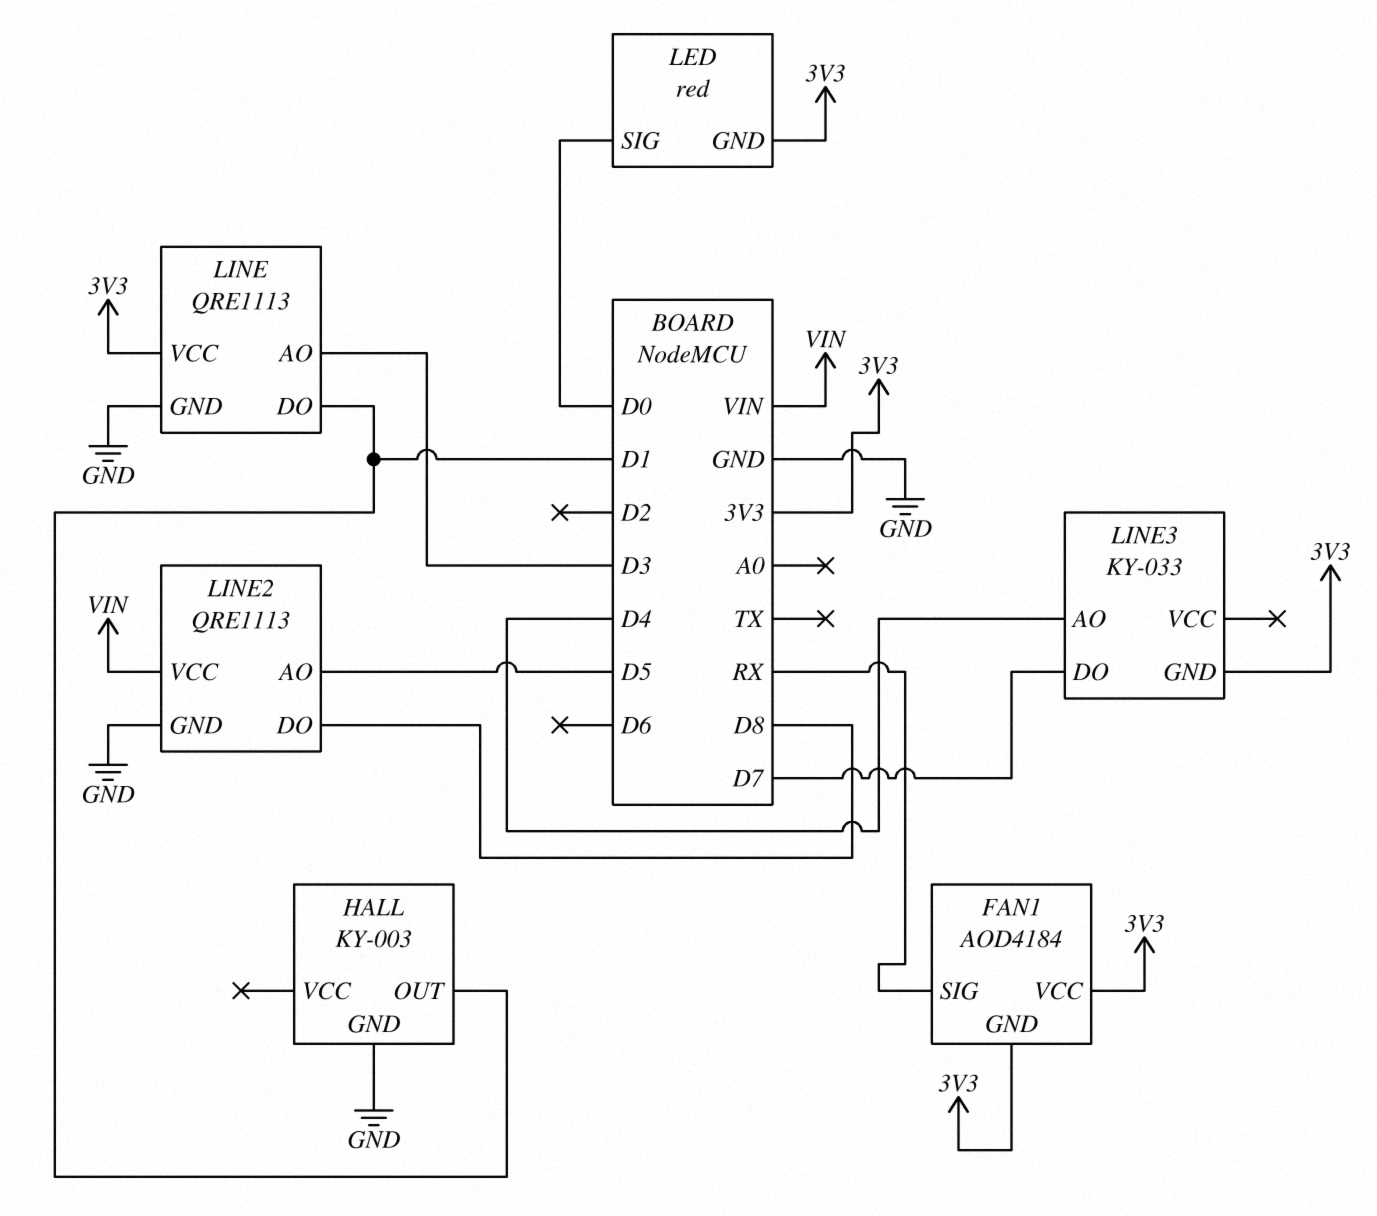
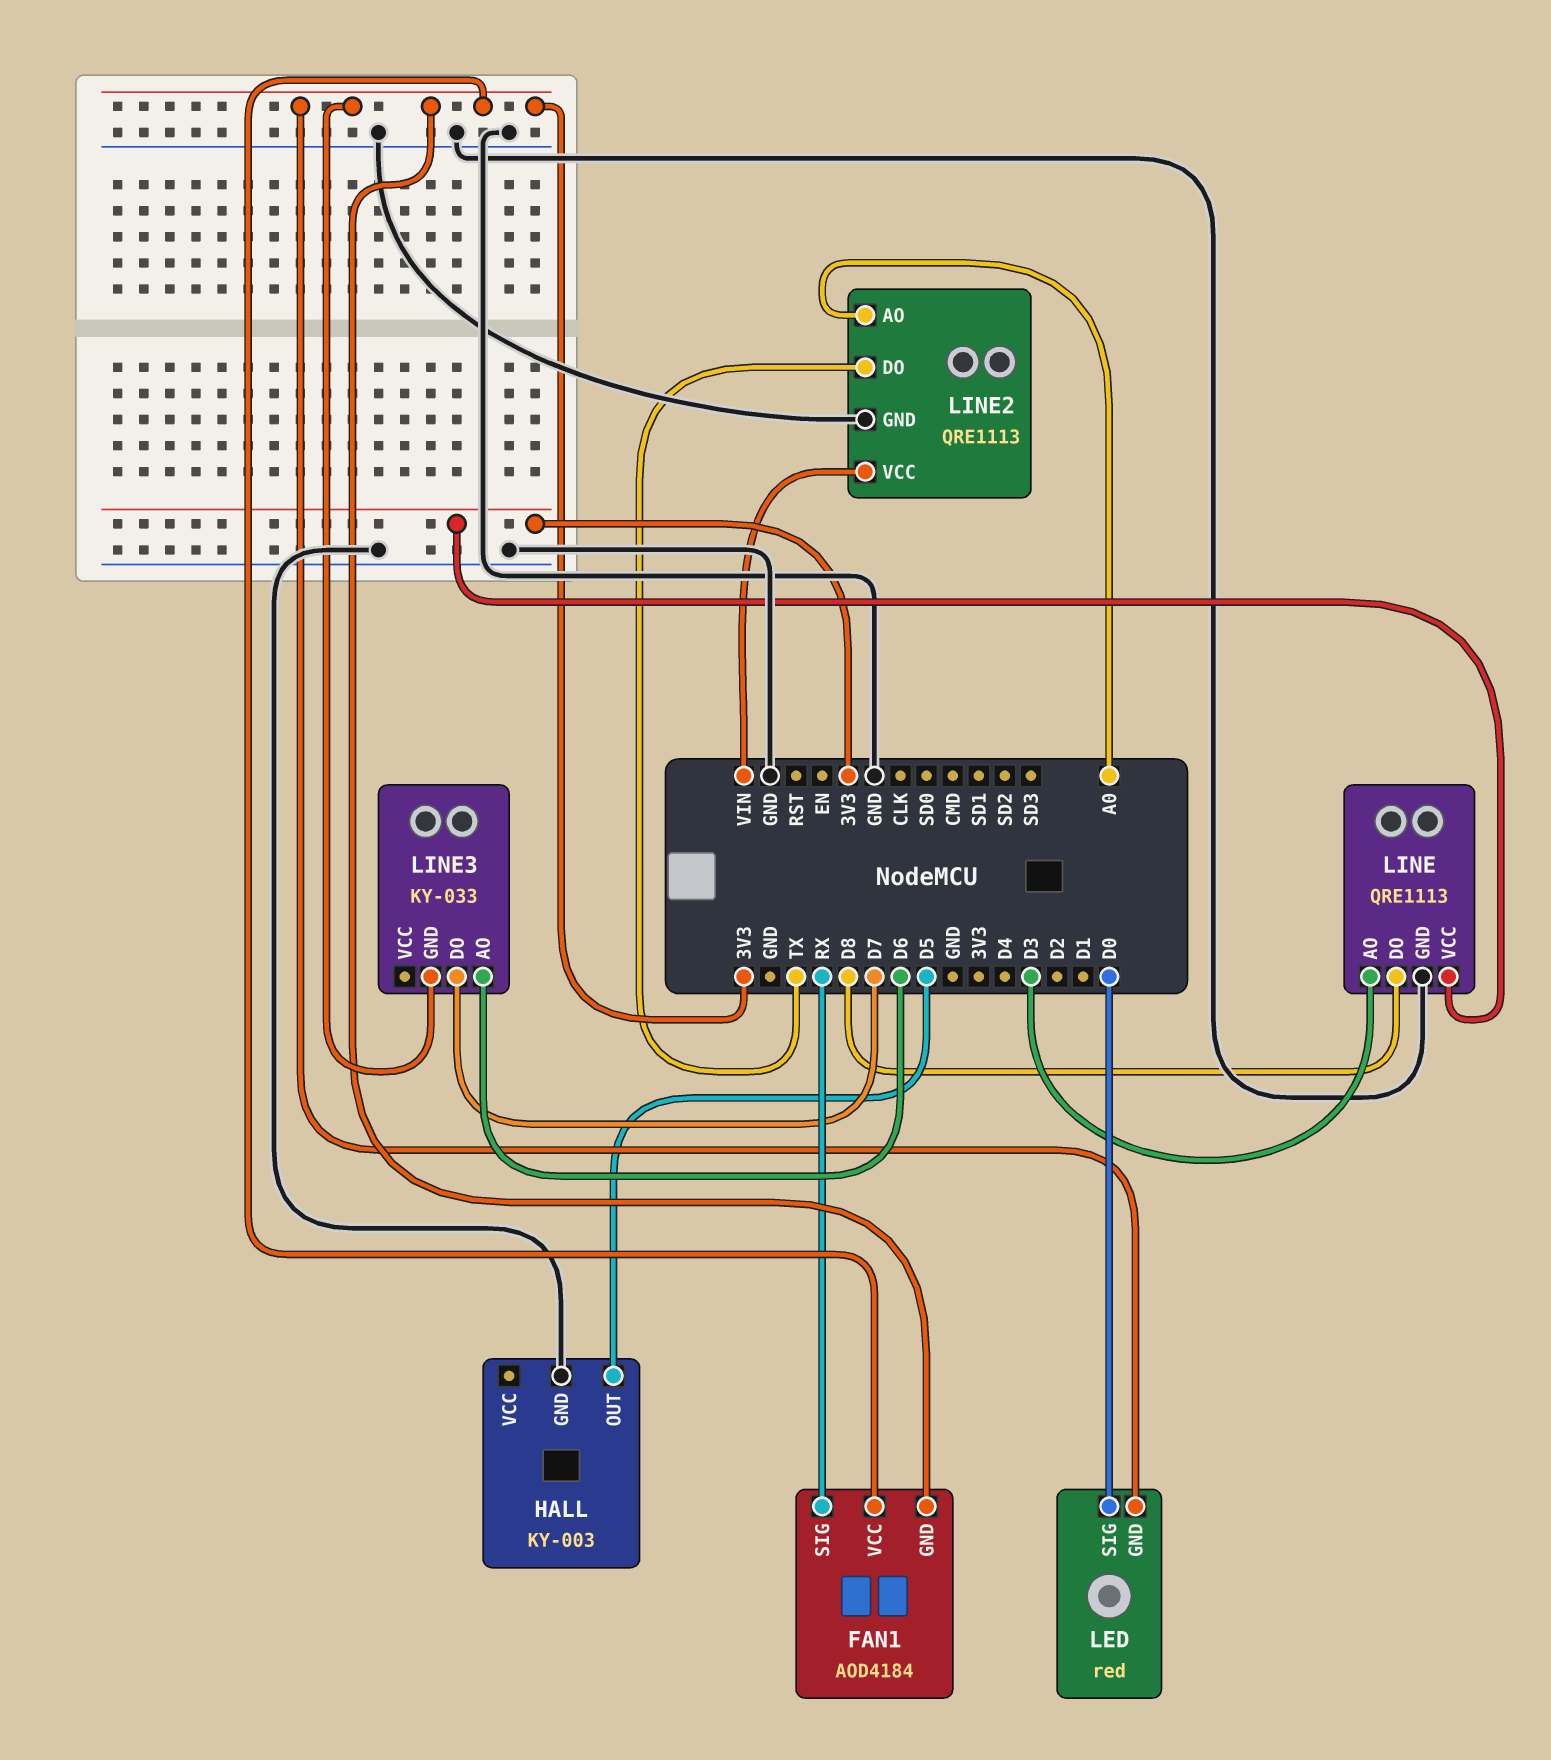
HALL pin OUT: D1 -> D5
LINE pin DO: D1 -> D8
LINE2 pin AO: D5 -> A0
LINE2 pin DO: D8 -> TX
LINE3 pin AO: D4 -> D6

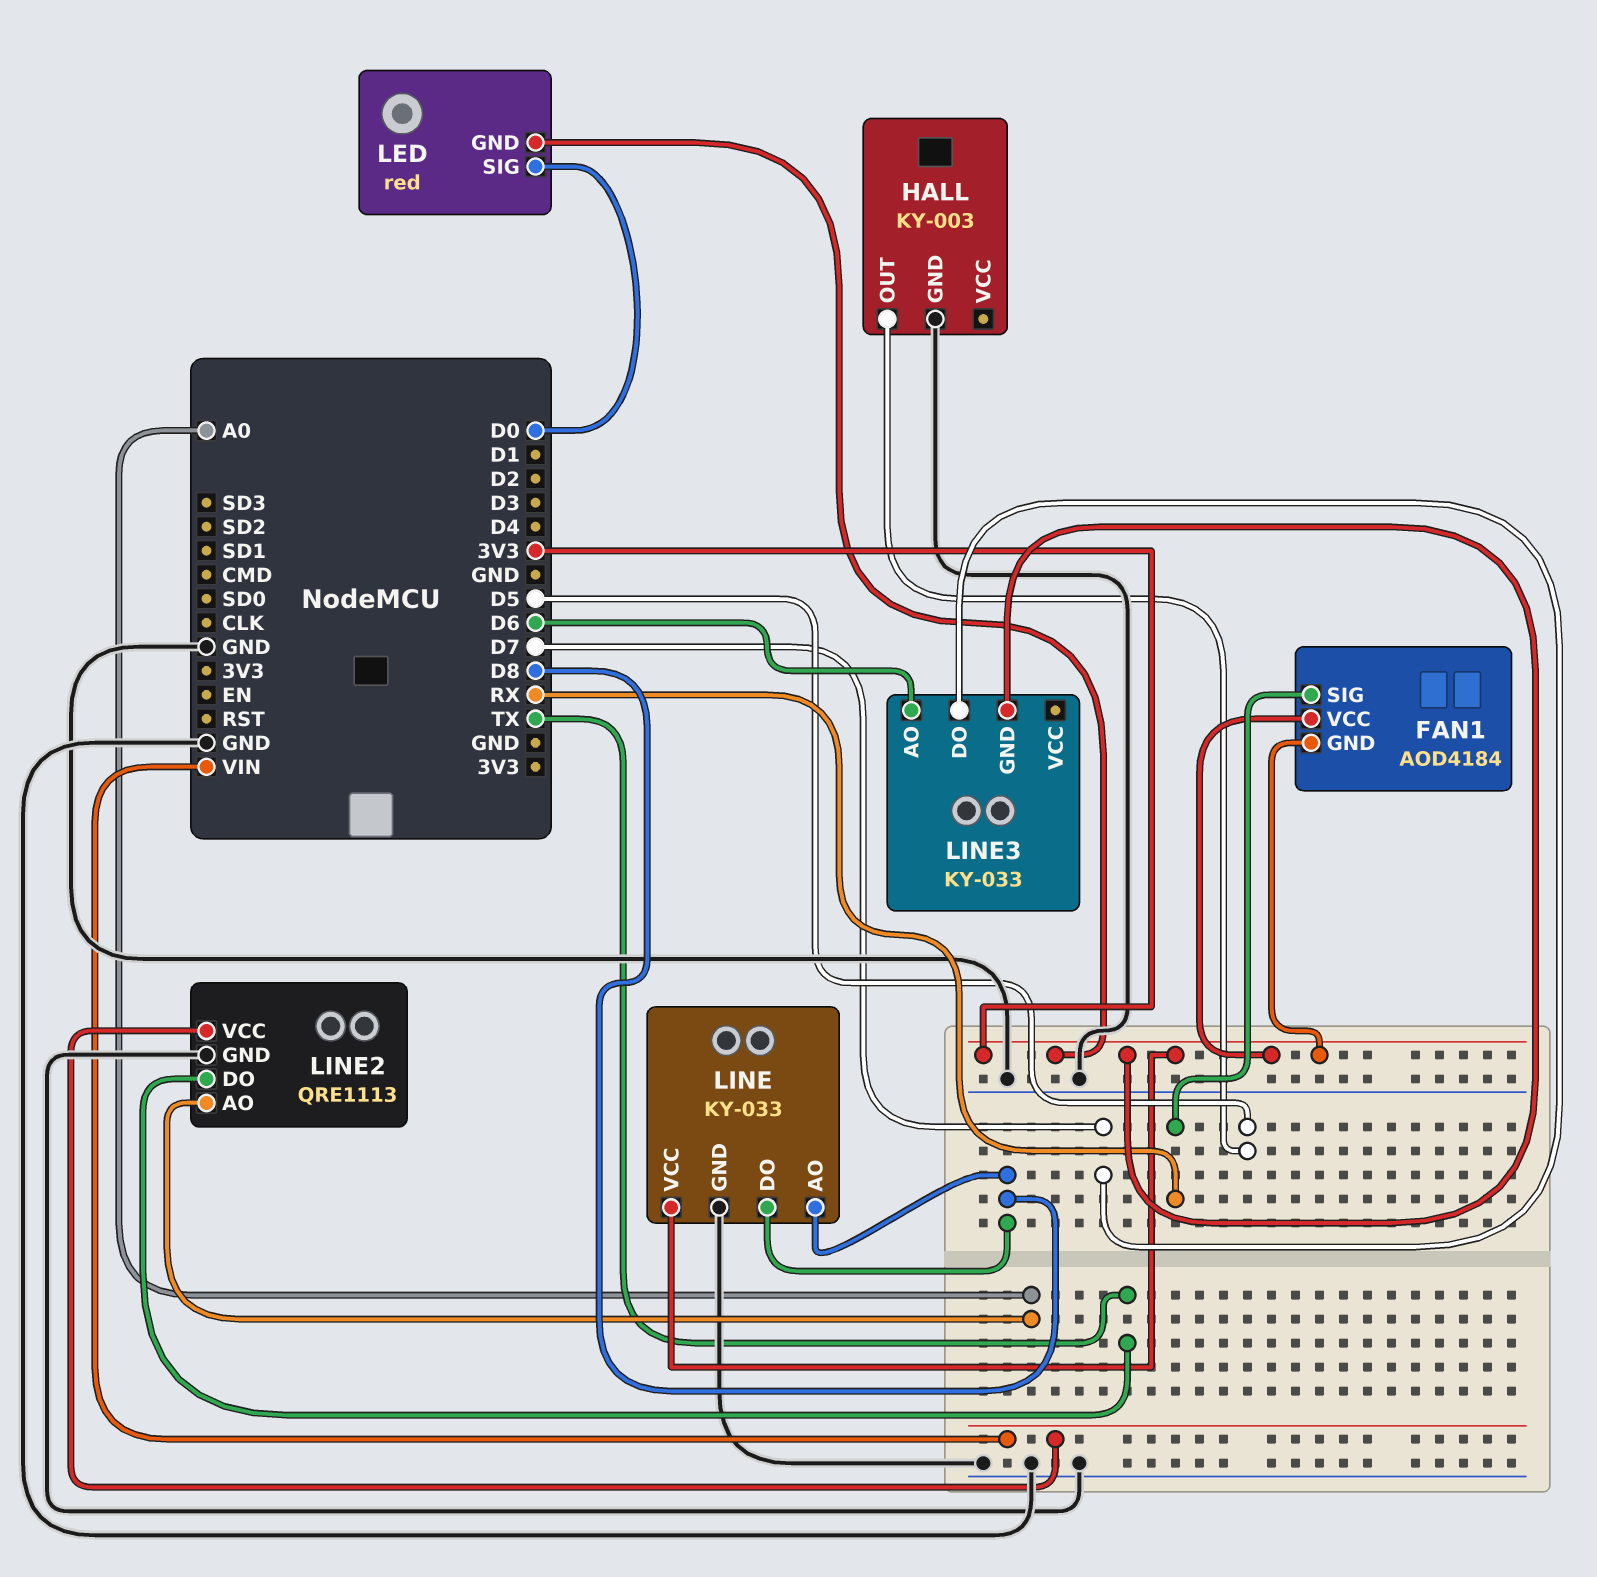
LINE: QRE1113 -> KY-033
LINE pin AO: D3 -> D8

